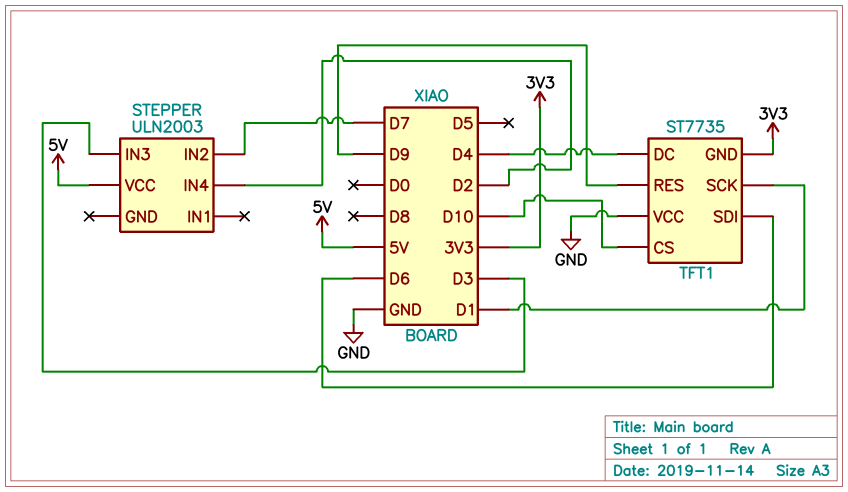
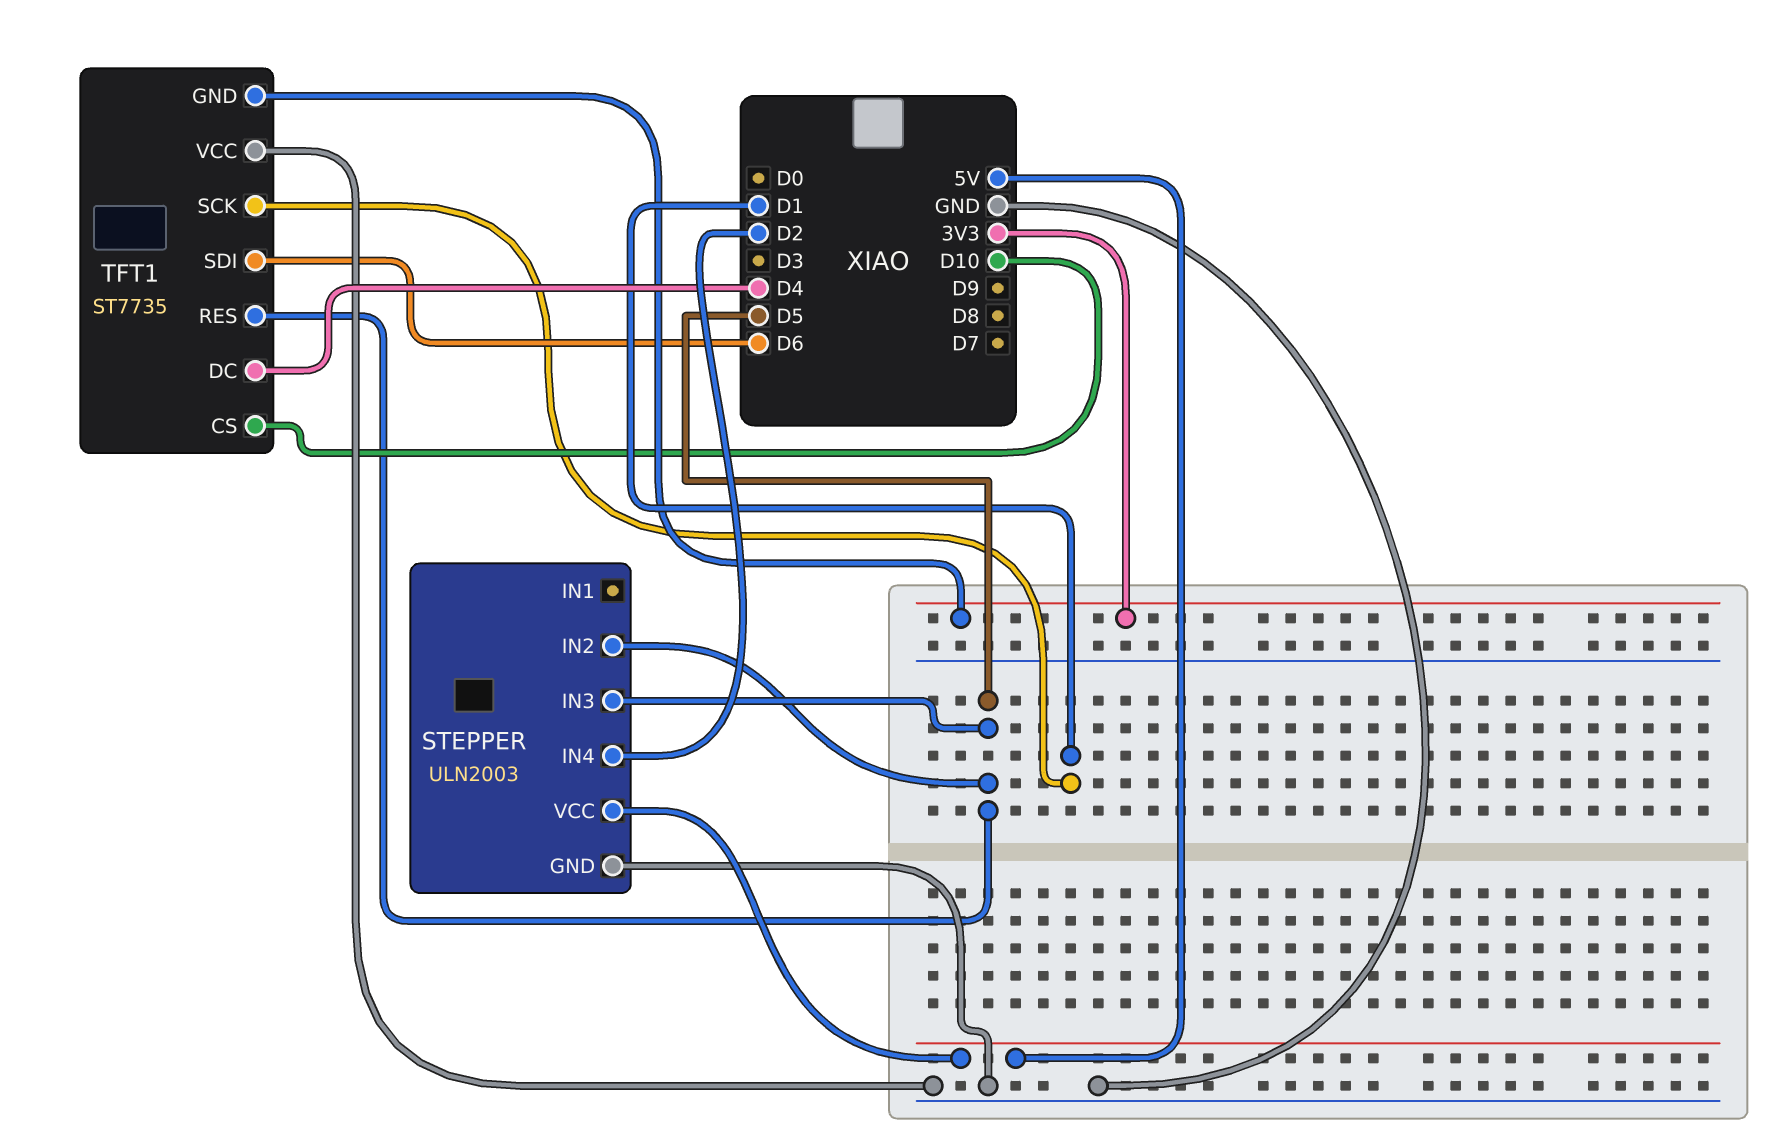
STEPPER pin GND: none -> GND
STEPPER pin IN2: D7 -> D5
STEPPER pin IN3: D3 -> D5
TFT1 pin RES: D9 -> D5

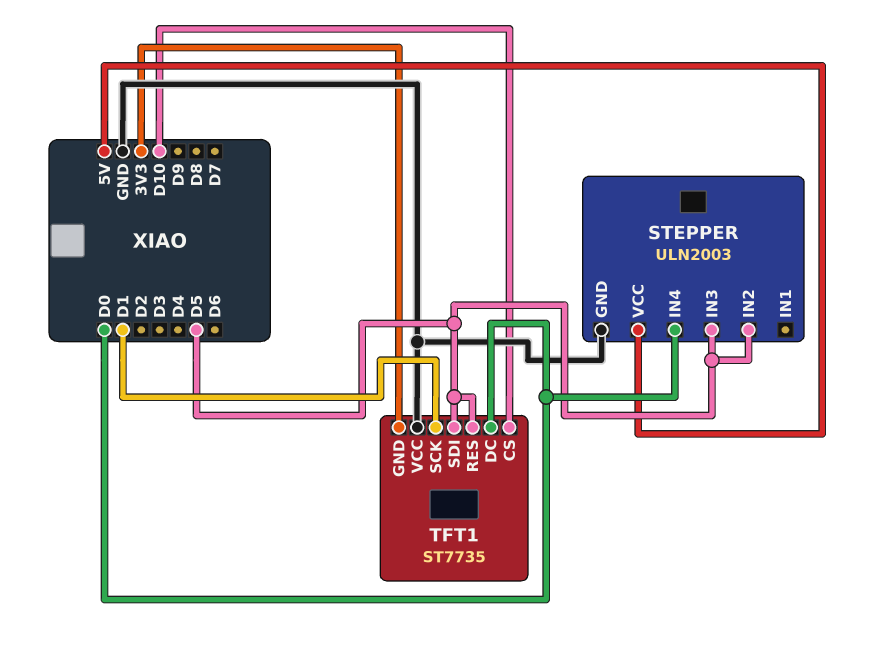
STEPPER pin IN4: D2 -> D0
TFT1 pin DC: D4 -> D0
TFT1 pin SDI: D6 -> D5

